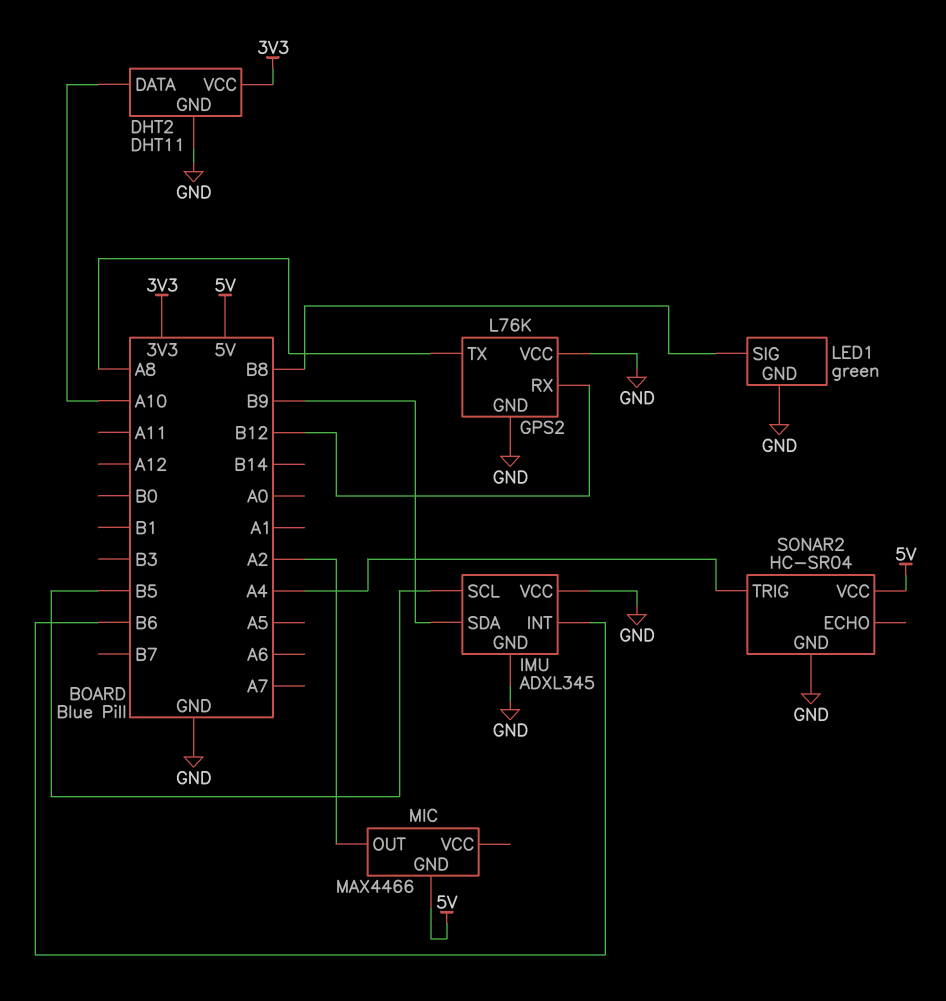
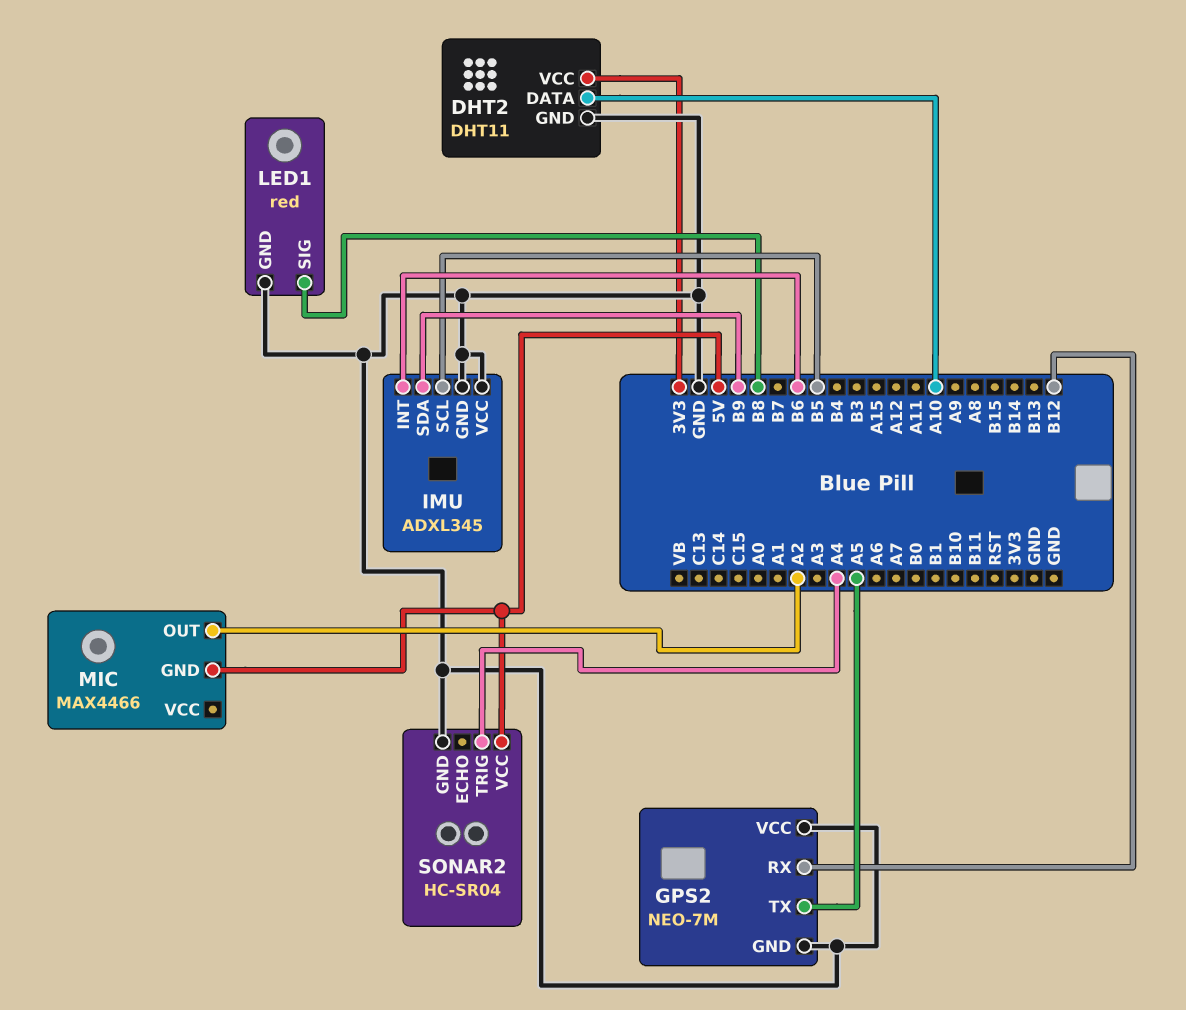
GPS2: L76K -> NEO-7M
GPS2 pin TX: A8 -> A5
LED1: green -> red

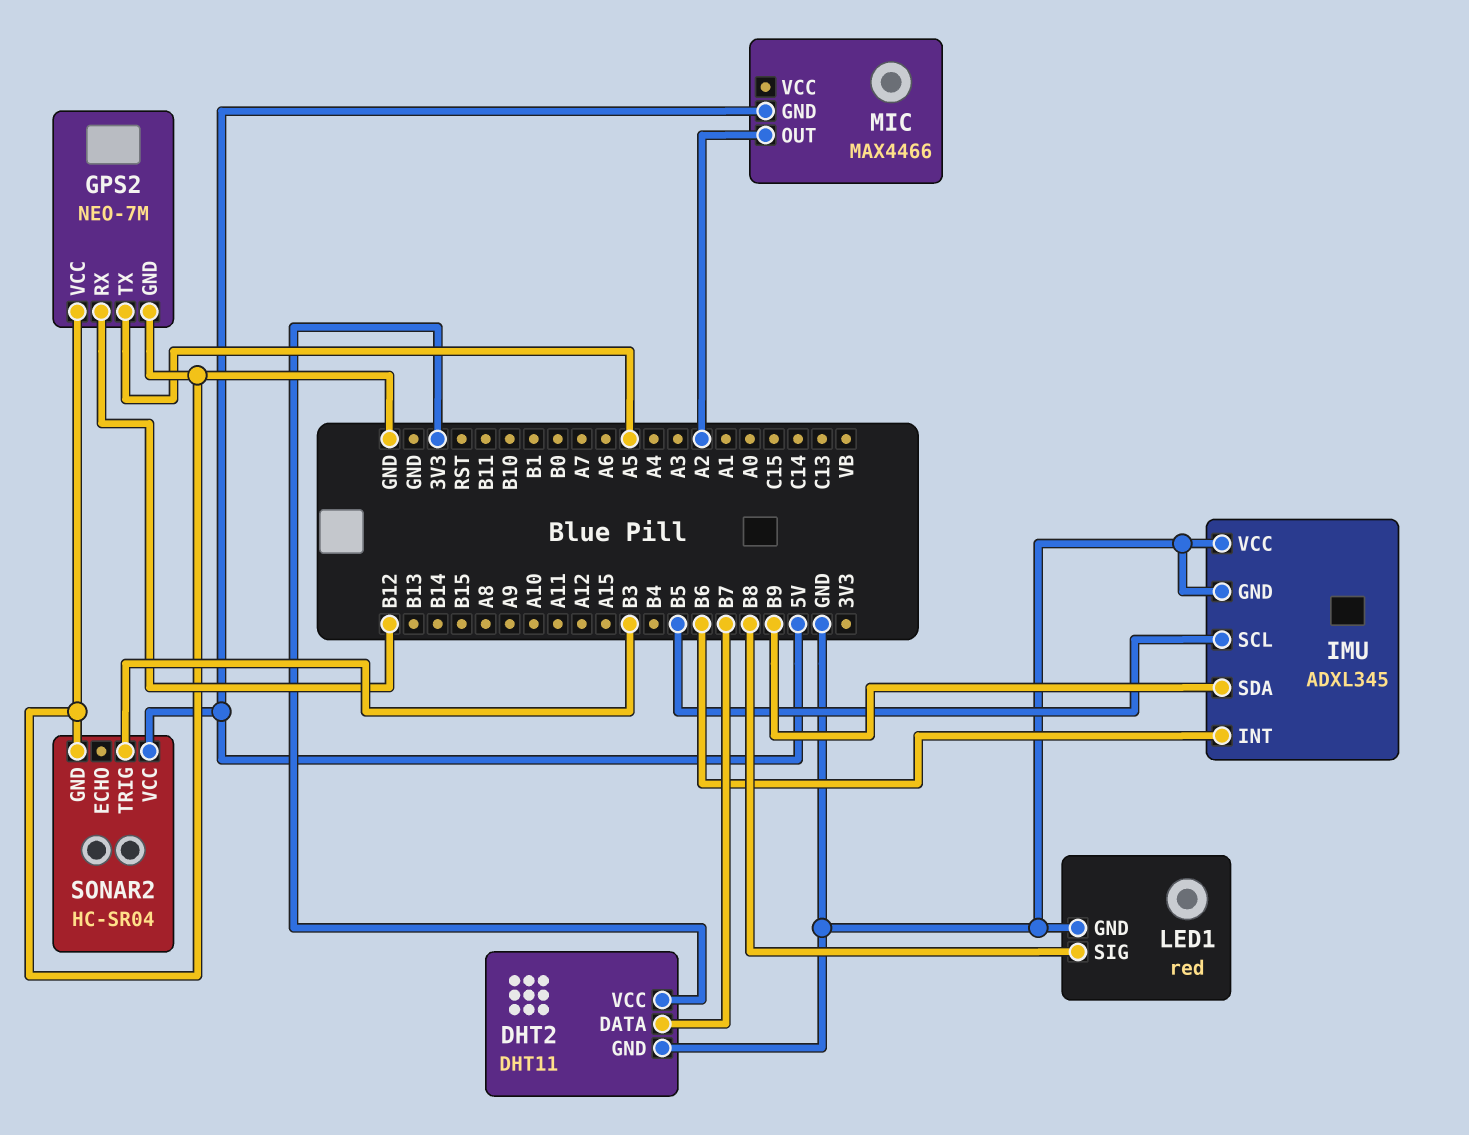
DHT2 pin DATA: A10 -> B7
SONAR2 pin TRIG: A4 -> B3

